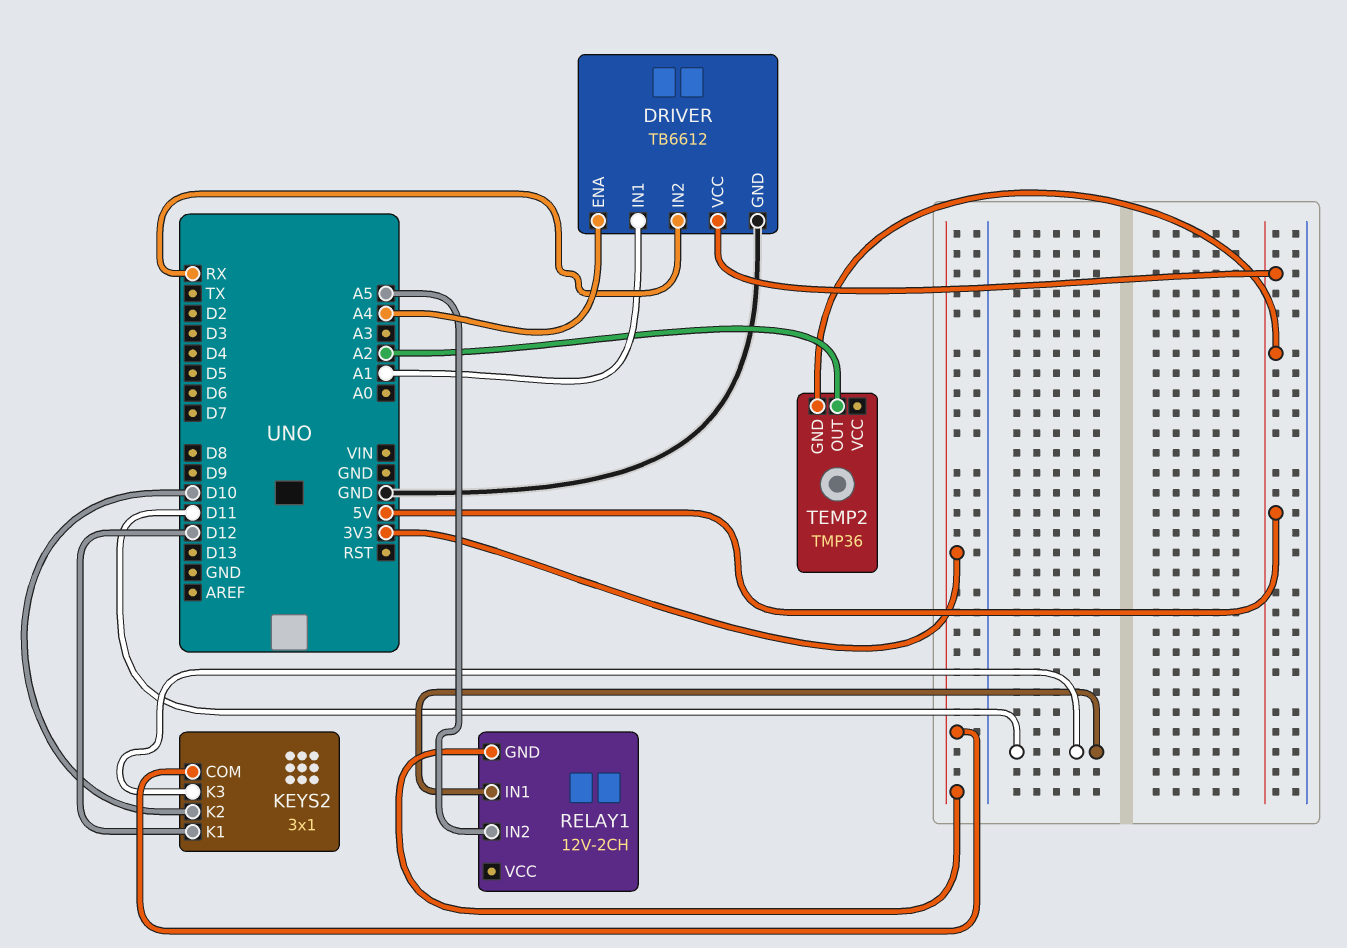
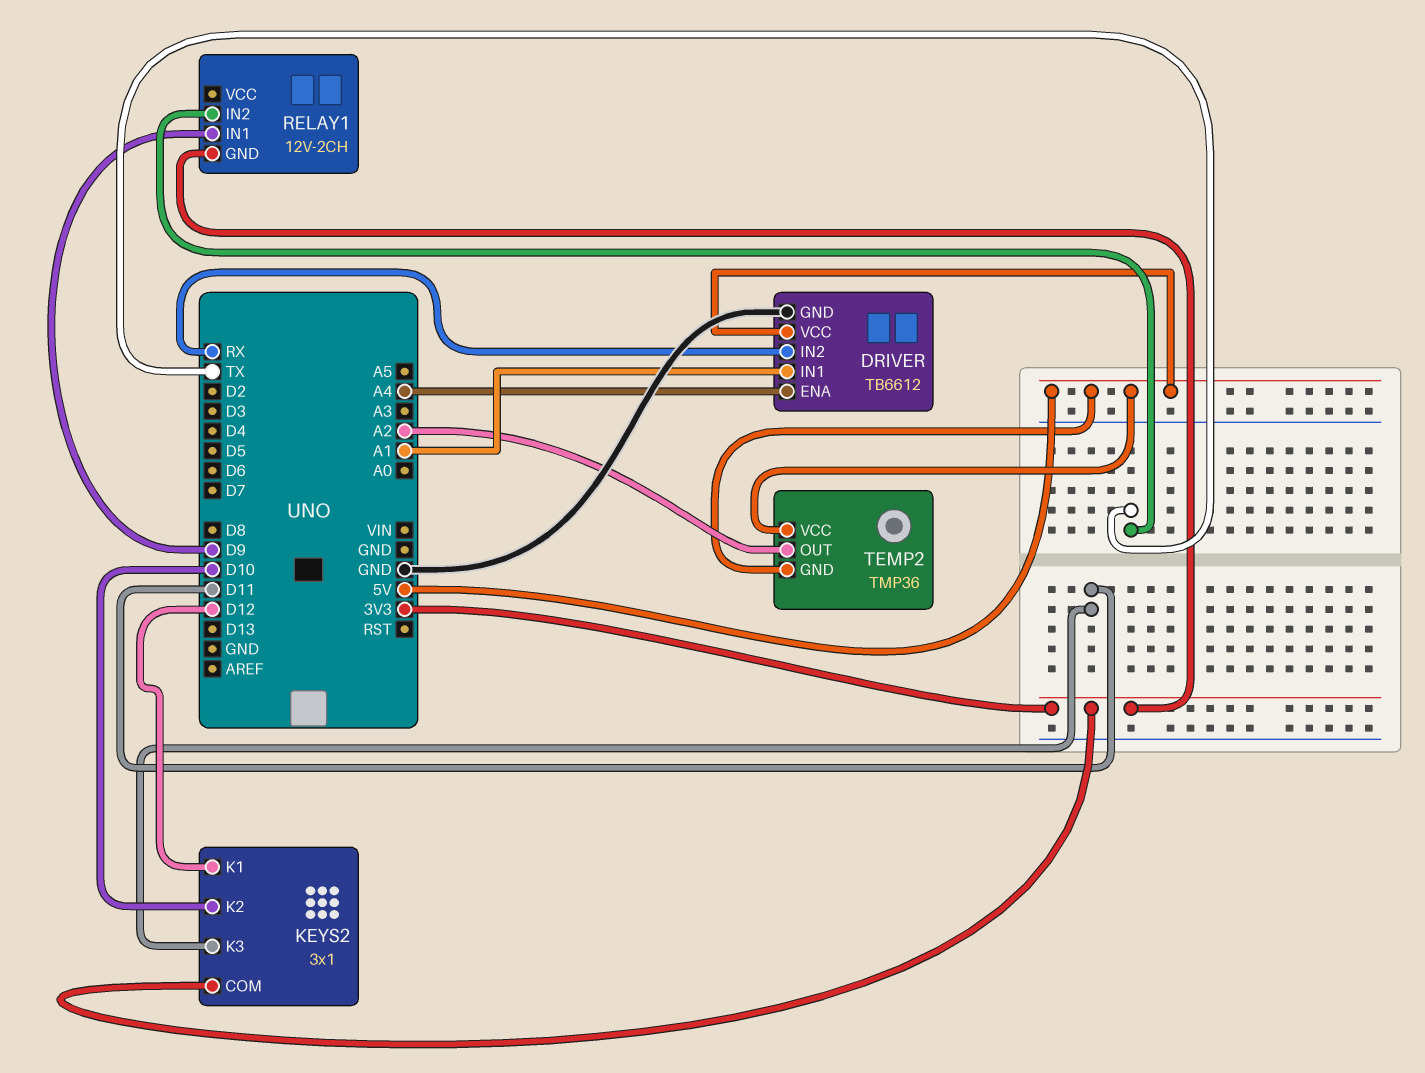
RELAY1 pin IN1: D11 -> D9
RELAY1 pin IN2: A5 -> TX
TEMP2 pin VCC: none -> 5V

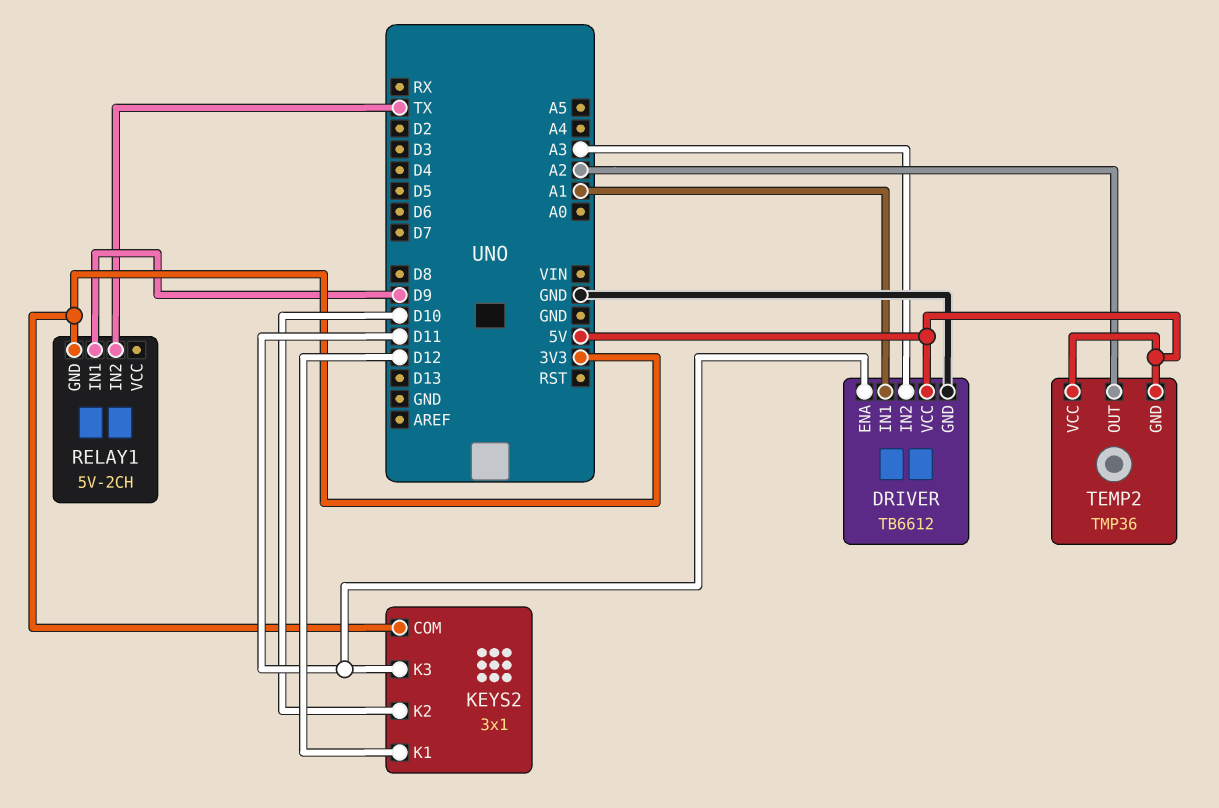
DRIVER pin ENA: A4 -> D11
DRIVER pin IN2: RX -> A3
RELAY1: 12V-2CH -> 5V-2CH

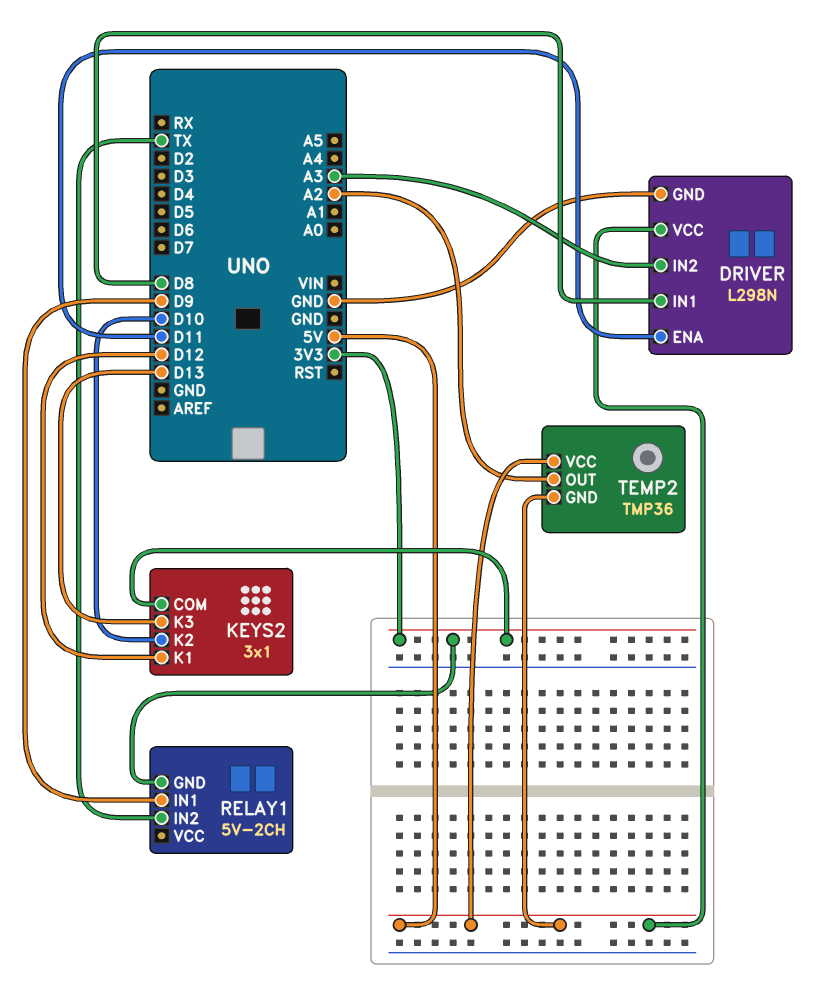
DRIVER: TB6612 -> L298N
DRIVER pin IN1: A1 -> D8
KEYS2 pin K3: D11 -> D13

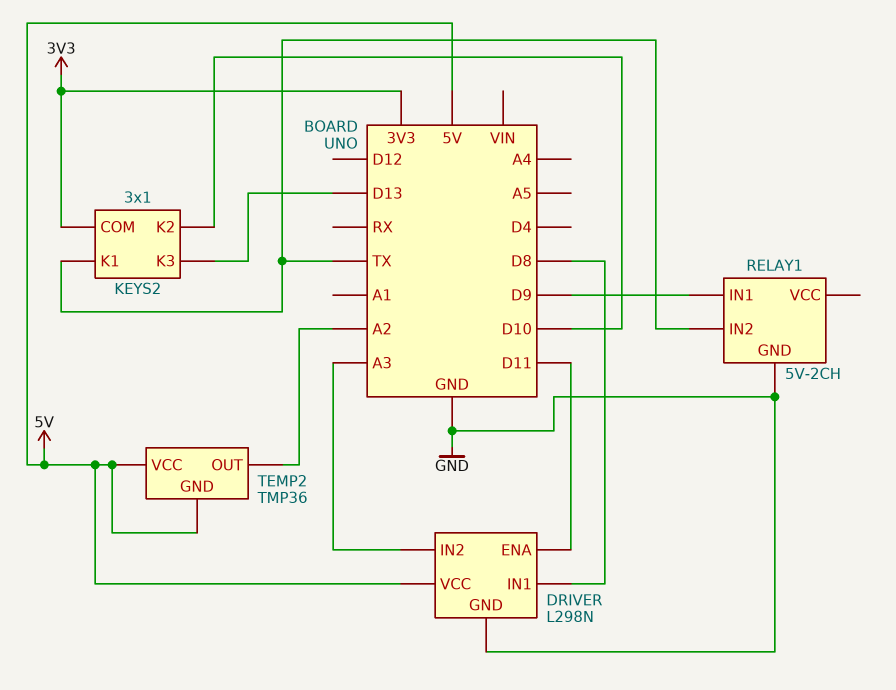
KEYS2 pin K1: D12 -> TX
RELAY1 pin GND: 3V3 -> GND

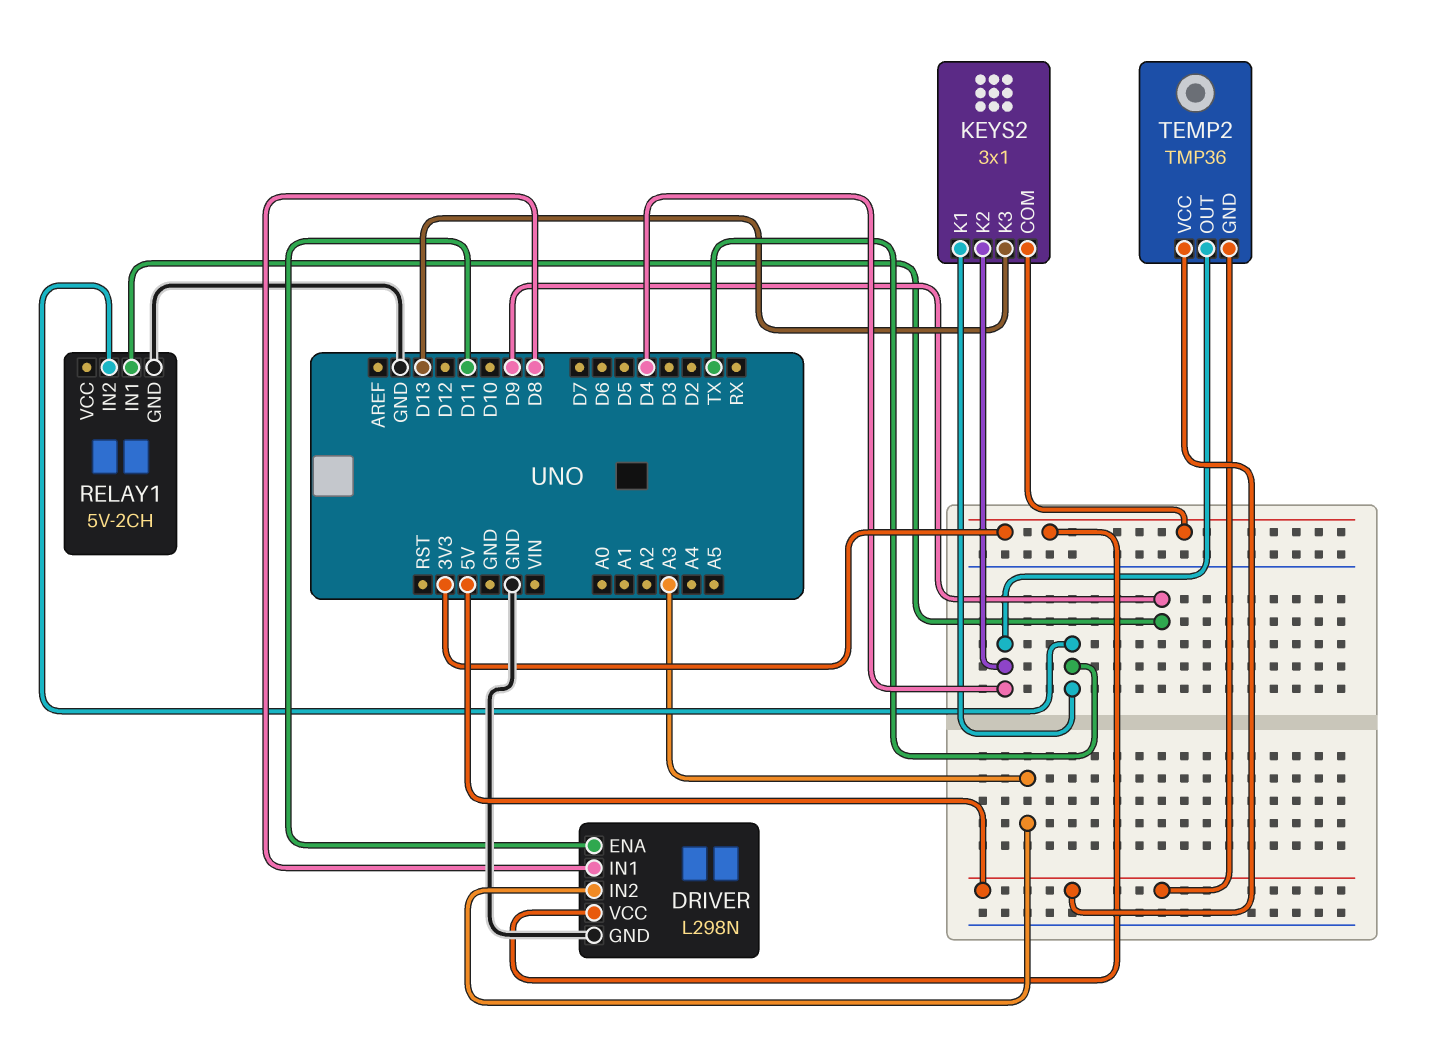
DRIVER pin VCC: 5V -> 3V3
KEYS2 pin K2: D10 -> D4
TEMP2 pin OUT: A2 -> D4

